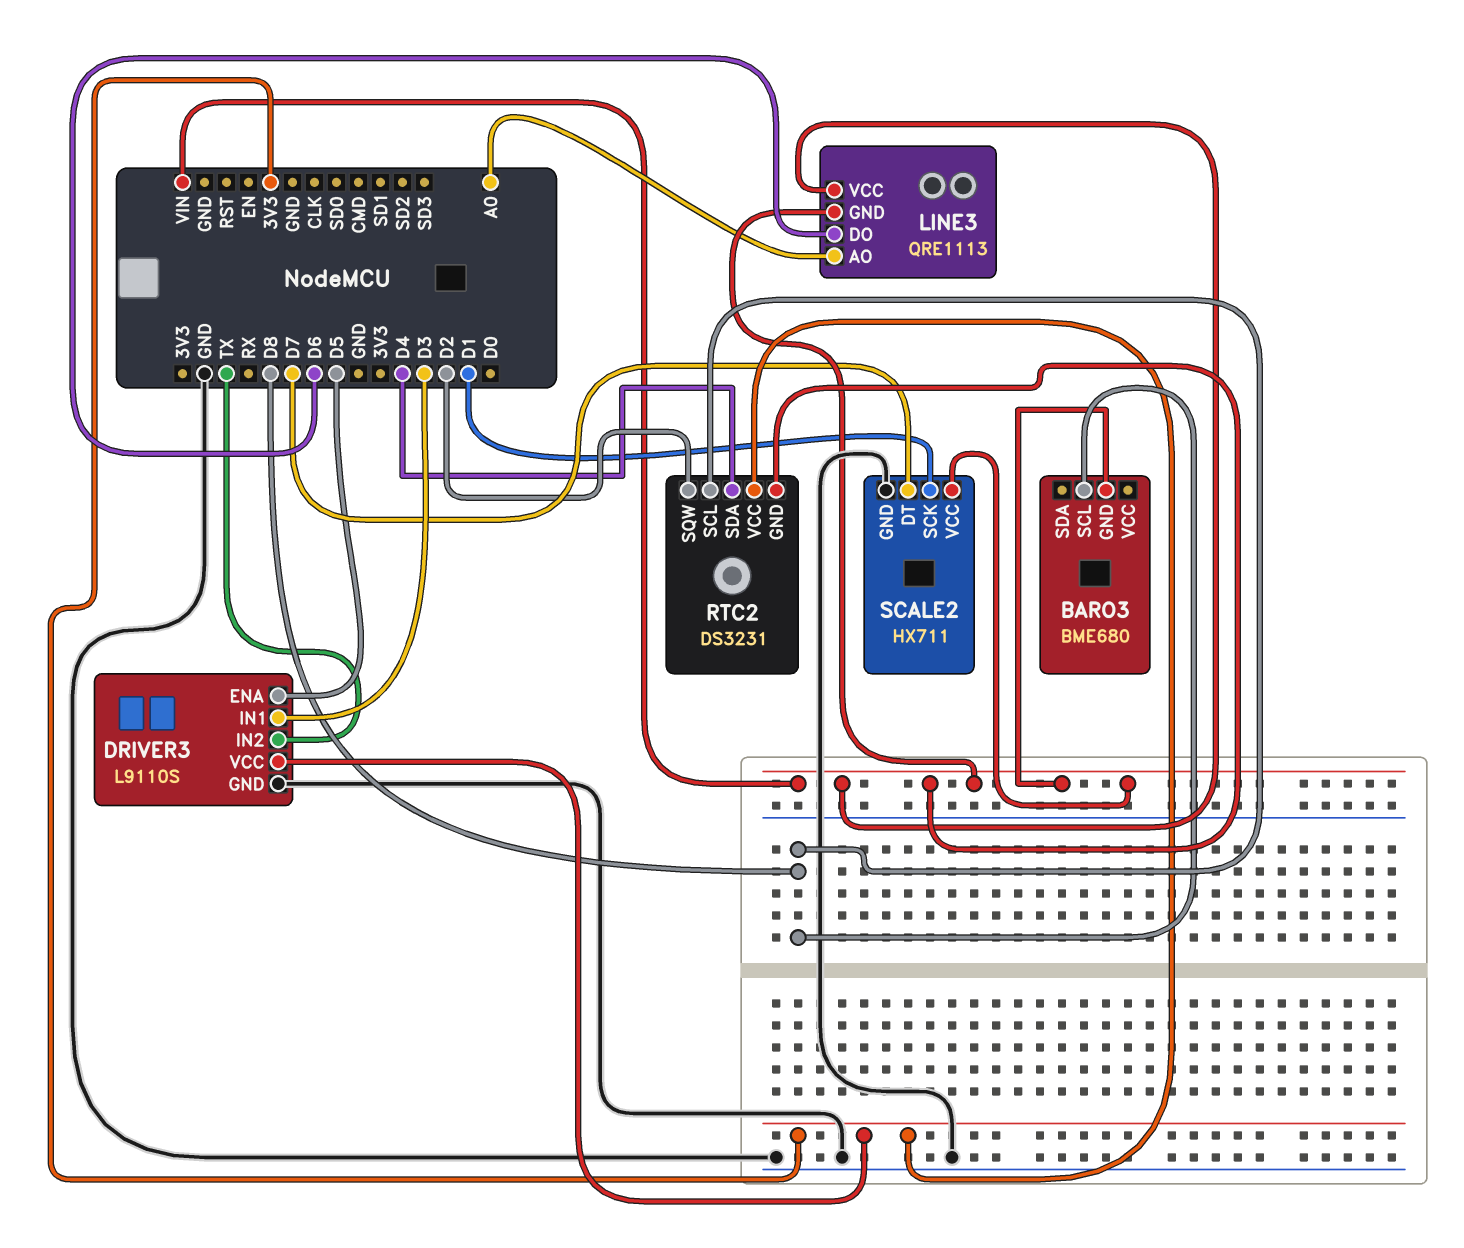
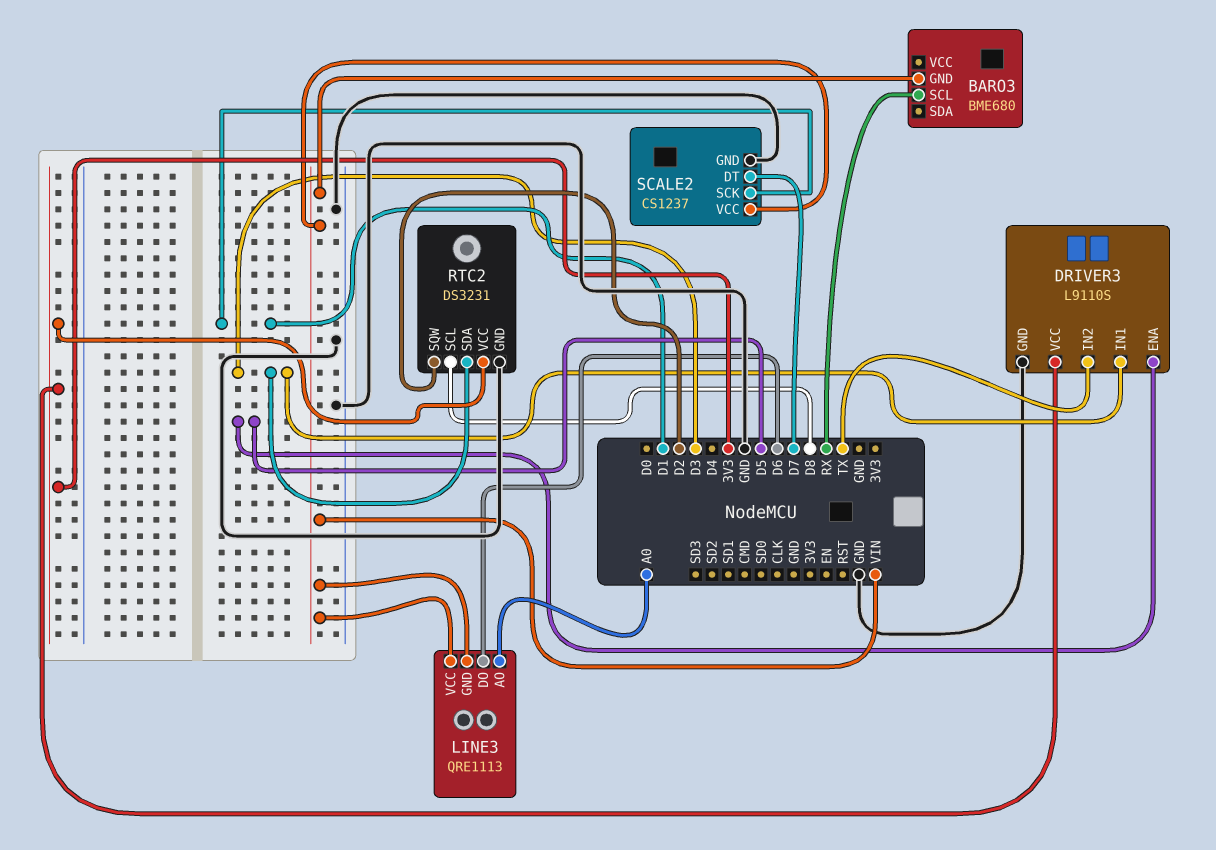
BARO3 pin SCL: D8 -> RX
RTC2 pin GND: VIN -> GND
RTC2 pin SDA: D4 -> D3
SCALE2: HX711 -> CS1237

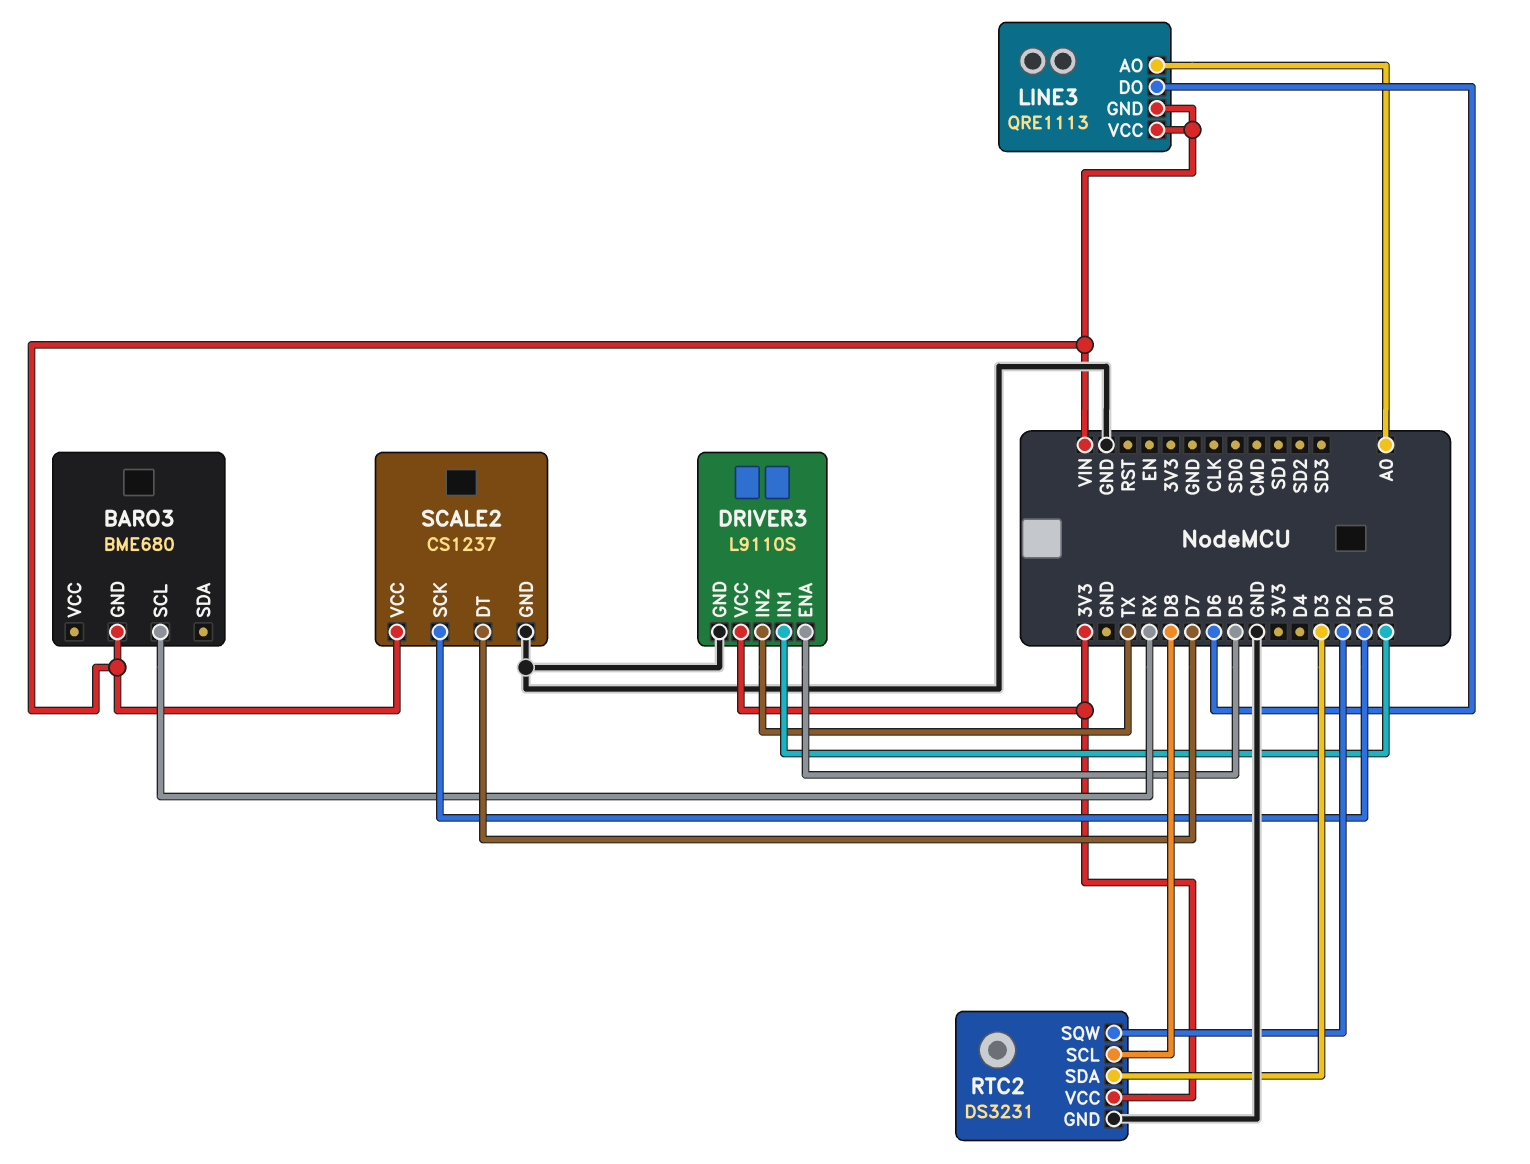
DRIVER3 pin IN1: D3 -> D0

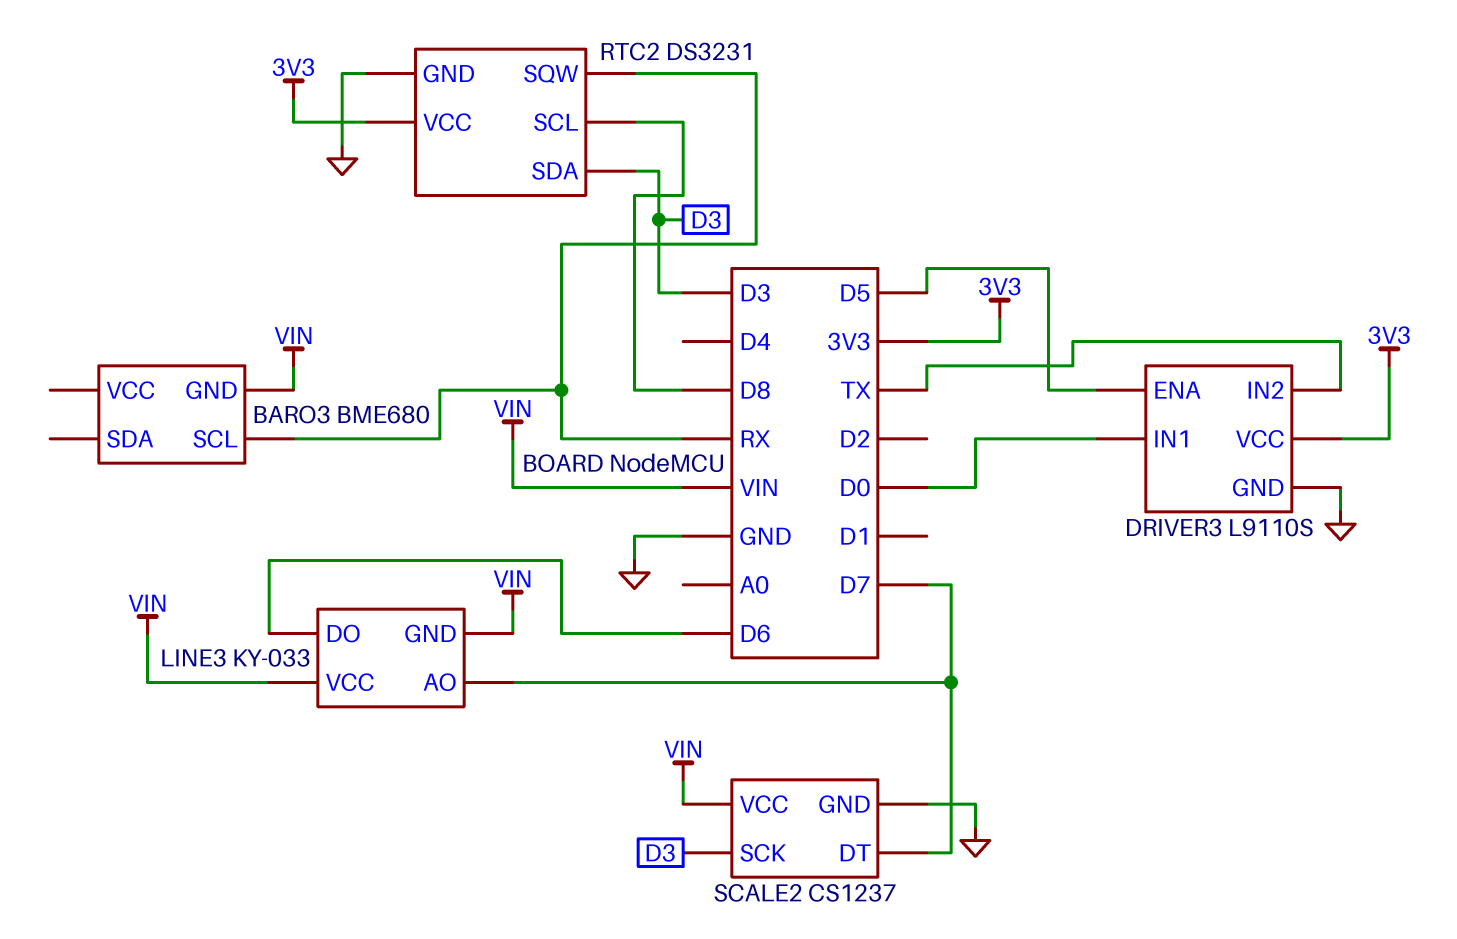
LINE3: QRE1113 -> KY-033
LINE3 pin AO: A0 -> D7
RTC2 pin SQW: D2 -> RX
SCALE2 pin SCK: D1 -> D3

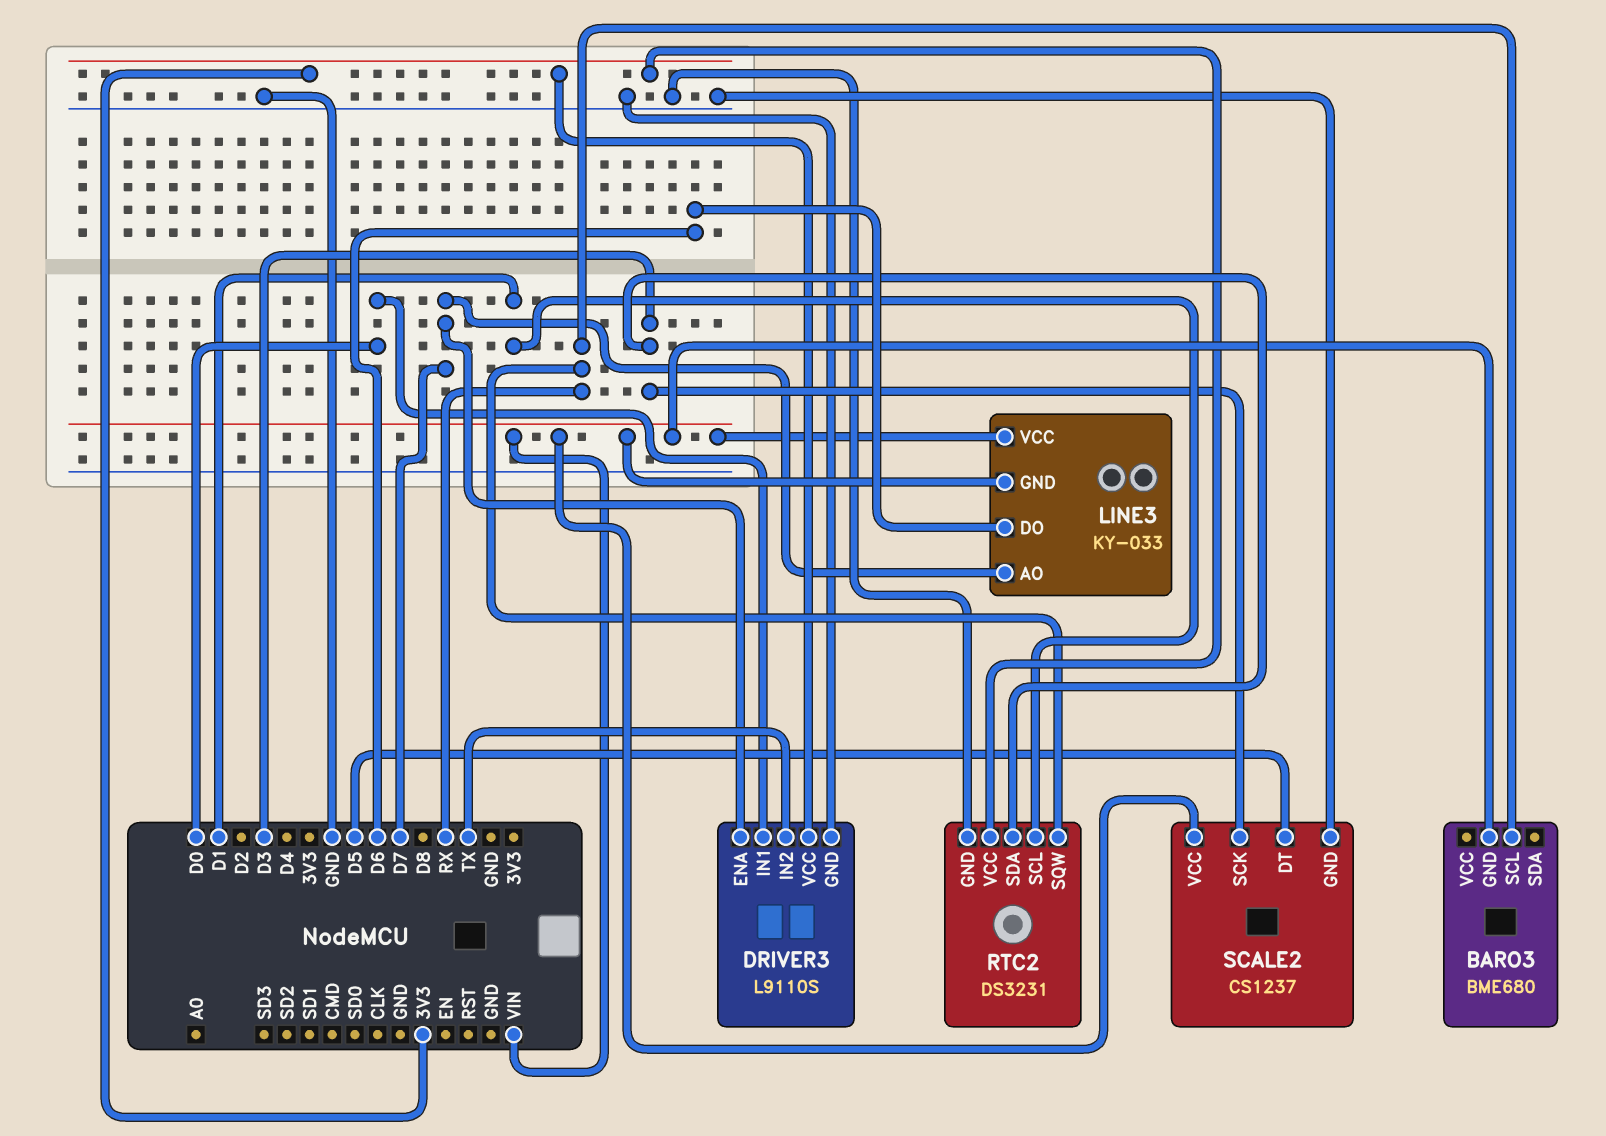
DRIVER3 pin ENA: D5 -> D7
RTC2 pin SCL: D8 -> D1
SCALE2 pin DT: D7 -> D5

